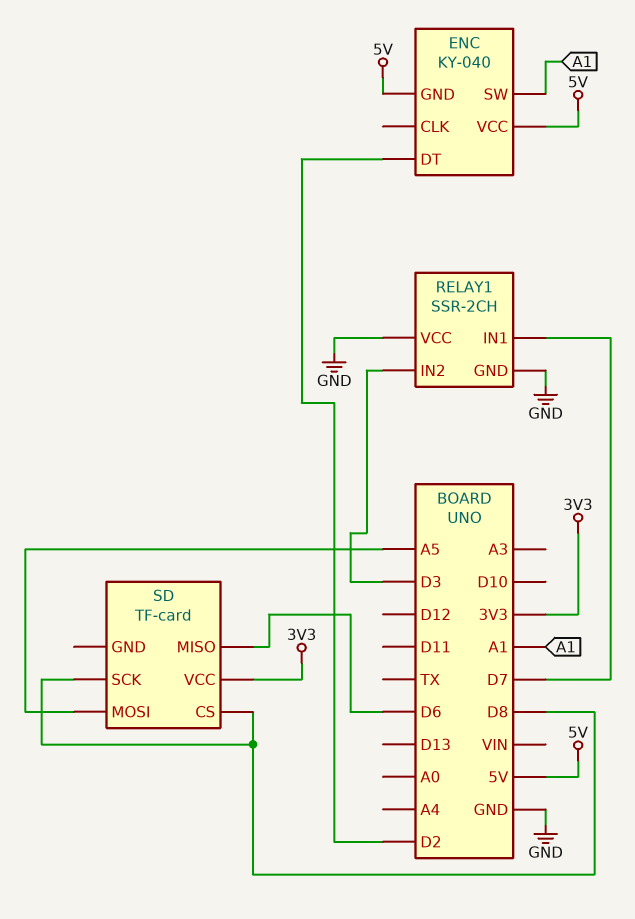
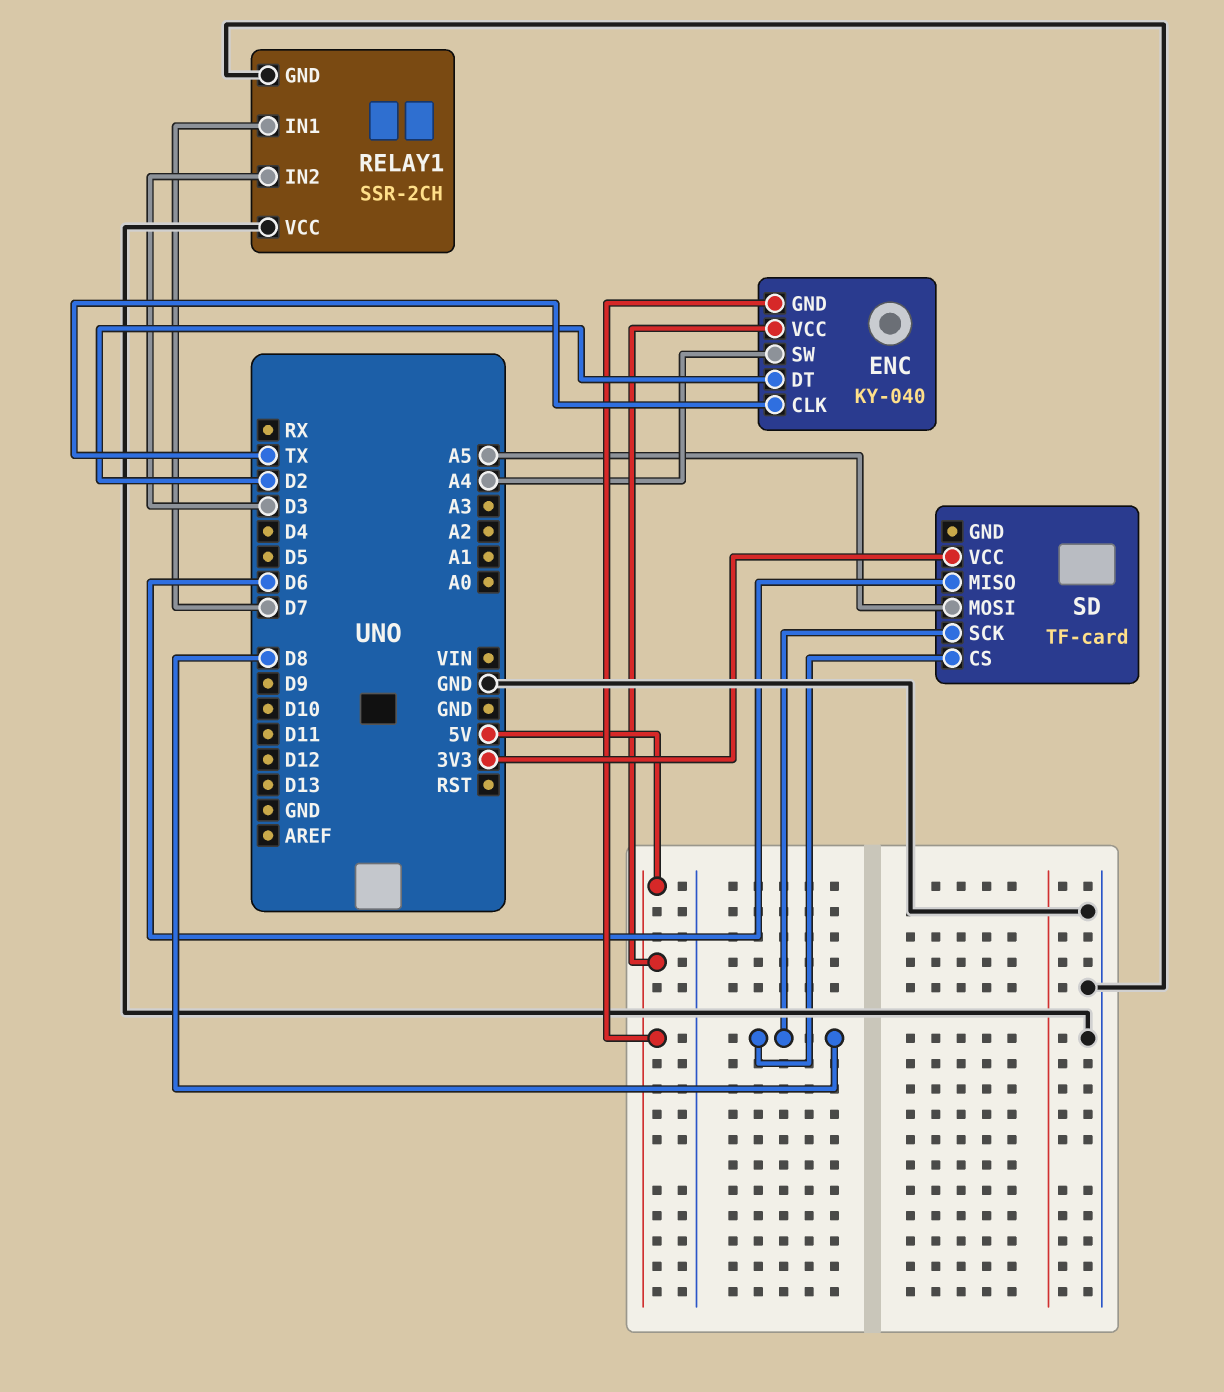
ENC pin CLK: none -> TX
ENC pin SW: A1 -> A4

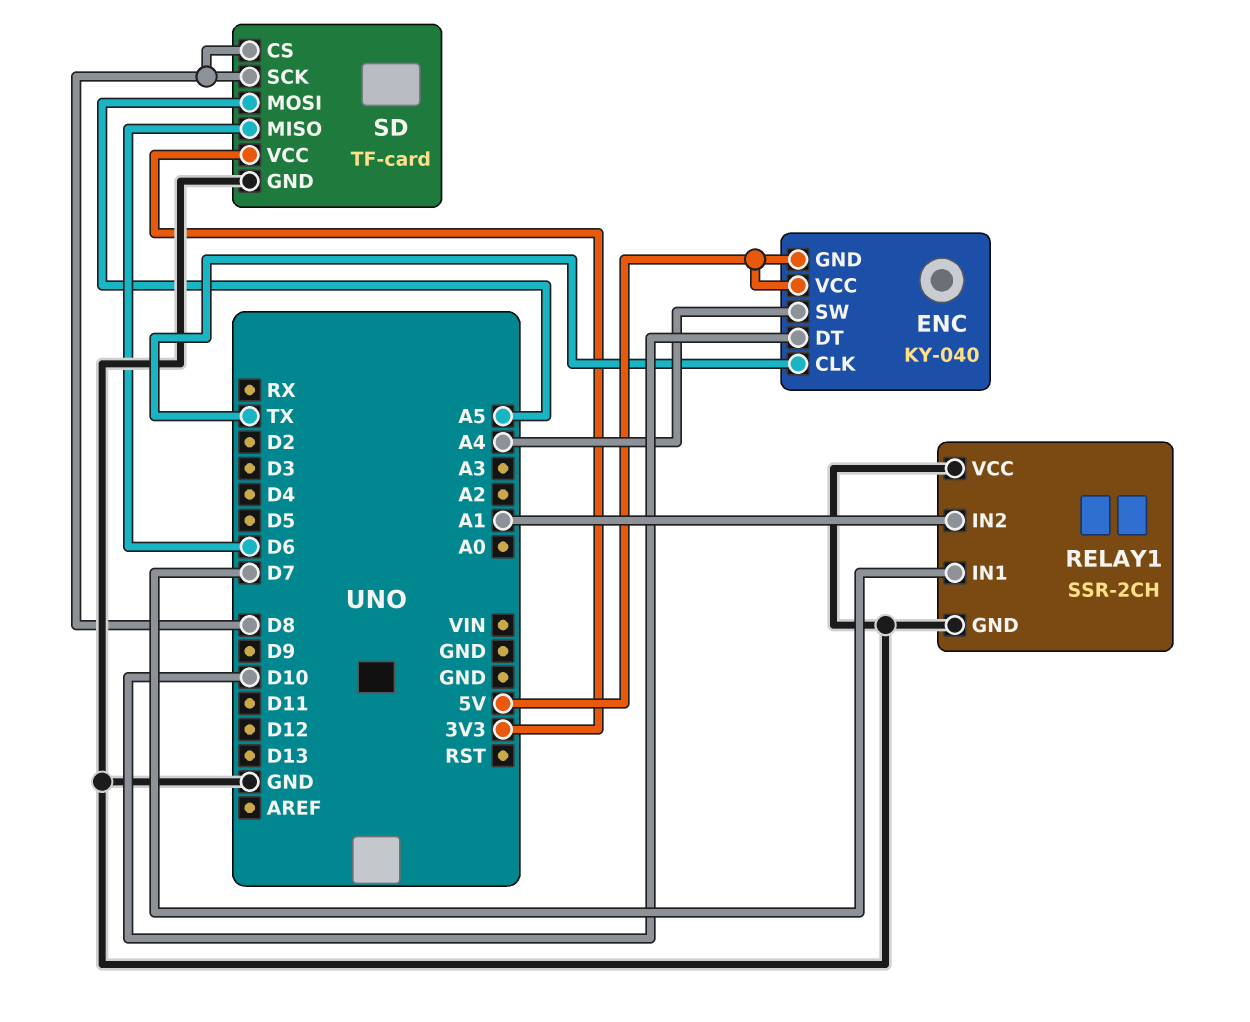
ENC pin DT: D2 -> D10
RELAY1 pin IN2: D3 -> A1
SD pin GND: none -> GND

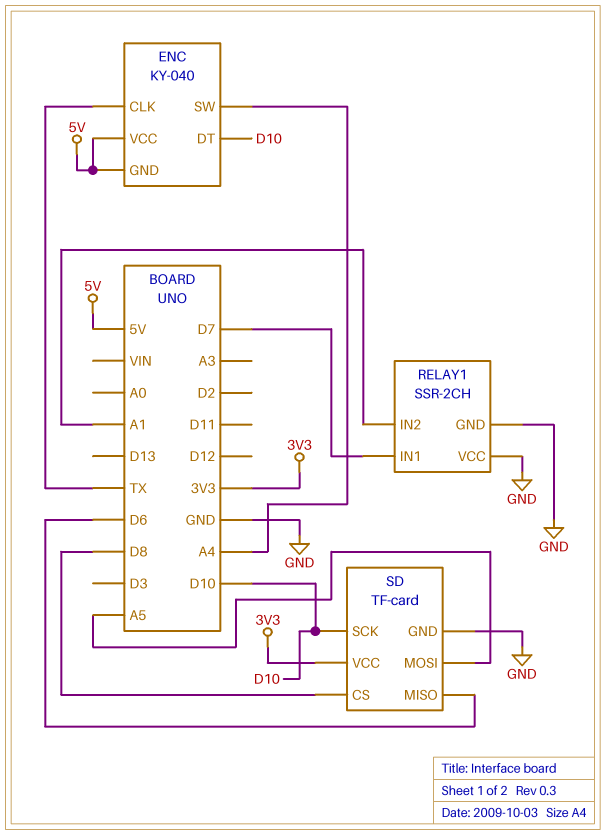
SD pin SCK: D8 -> D10

